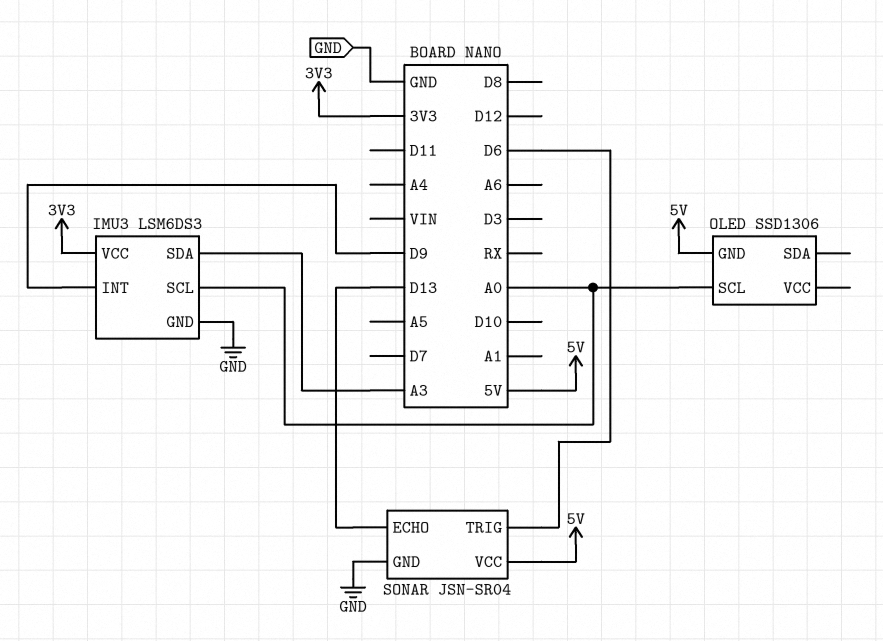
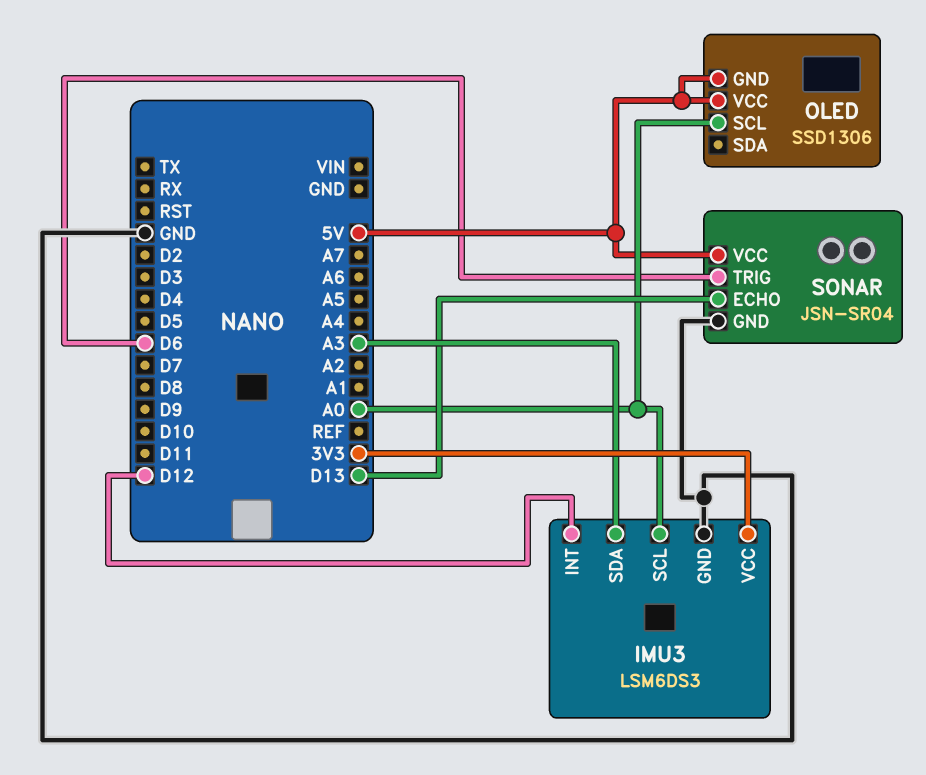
IMU3 pin INT: D9 -> D12
OLED pin VCC: none -> 5V

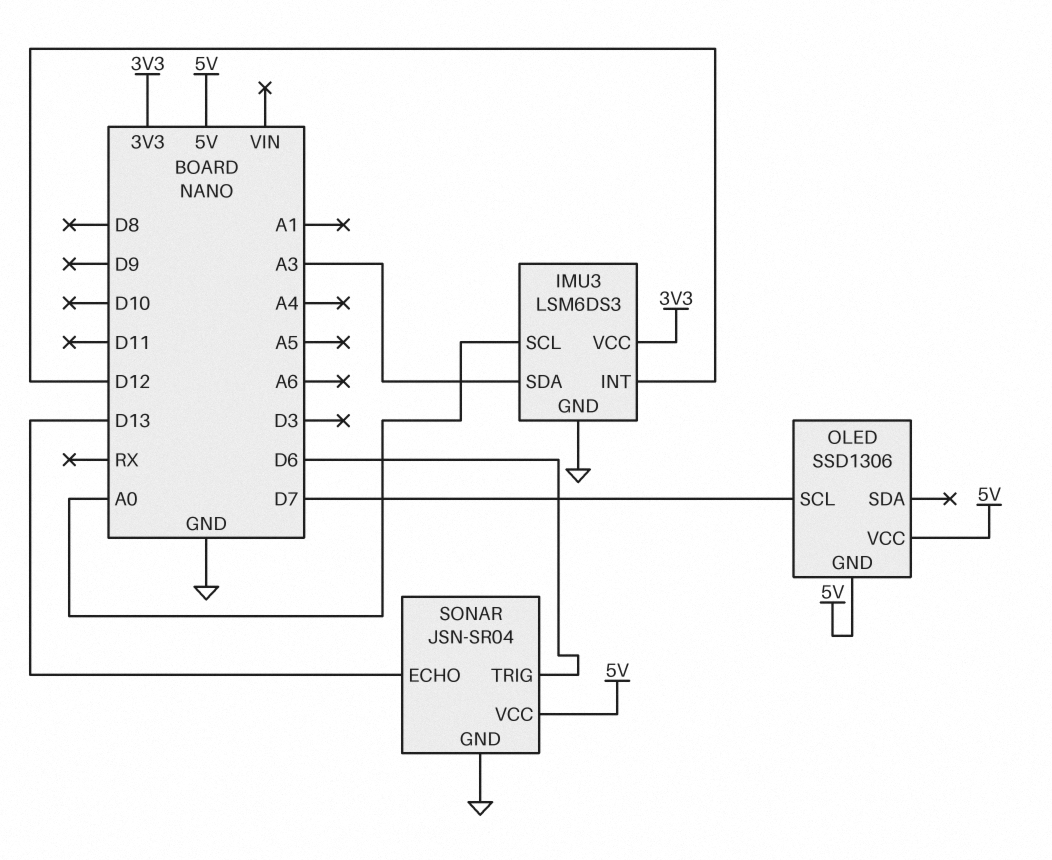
OLED pin SCL: A0 -> D7

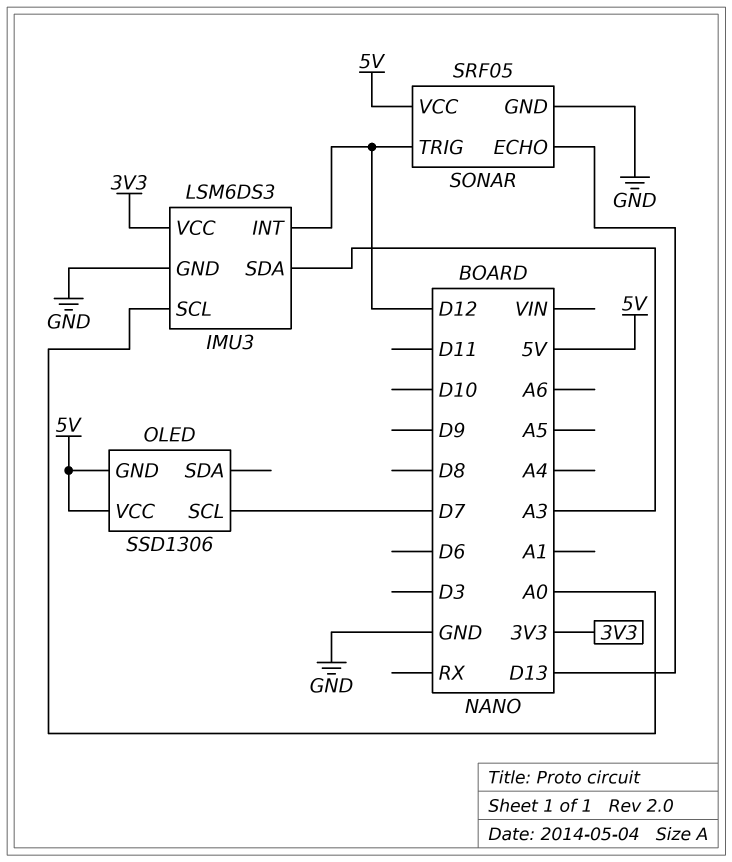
SONAR: JSN-SR04 -> SRF05
SONAR pin TRIG: D6 -> D12

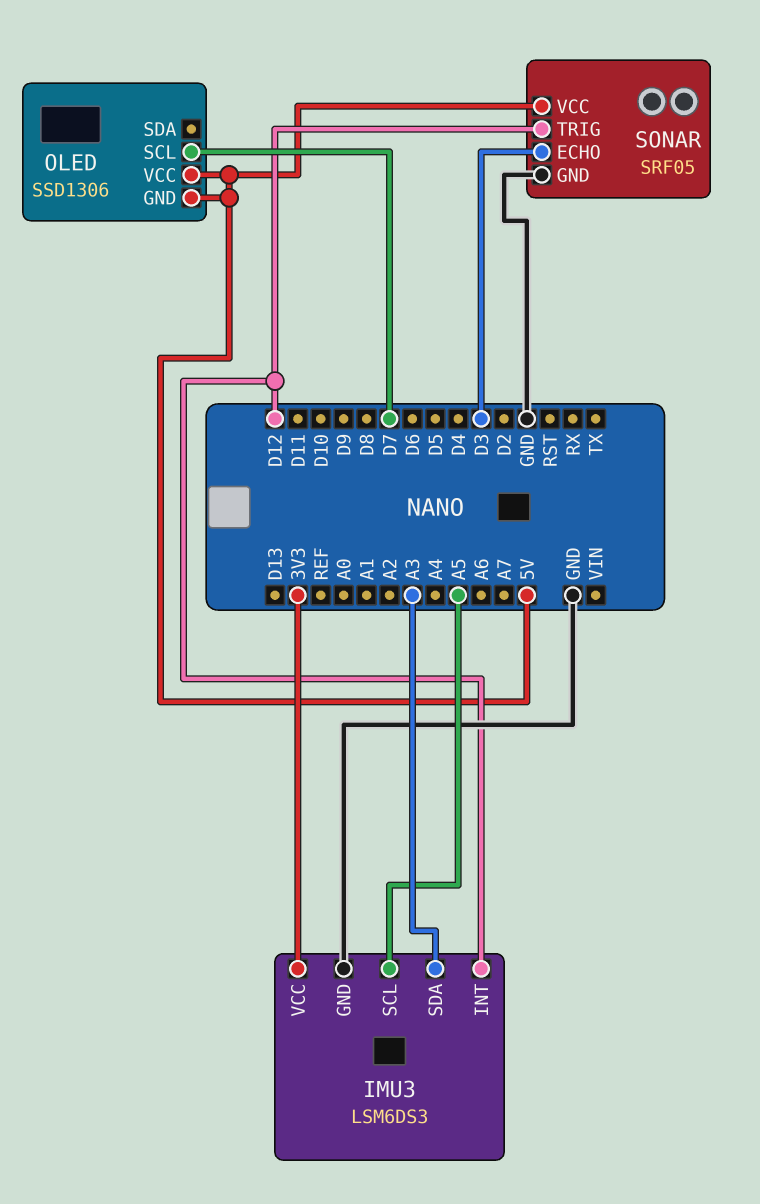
IMU3 pin SCL: A0 -> A5
SONAR pin ECHO: D13 -> D3

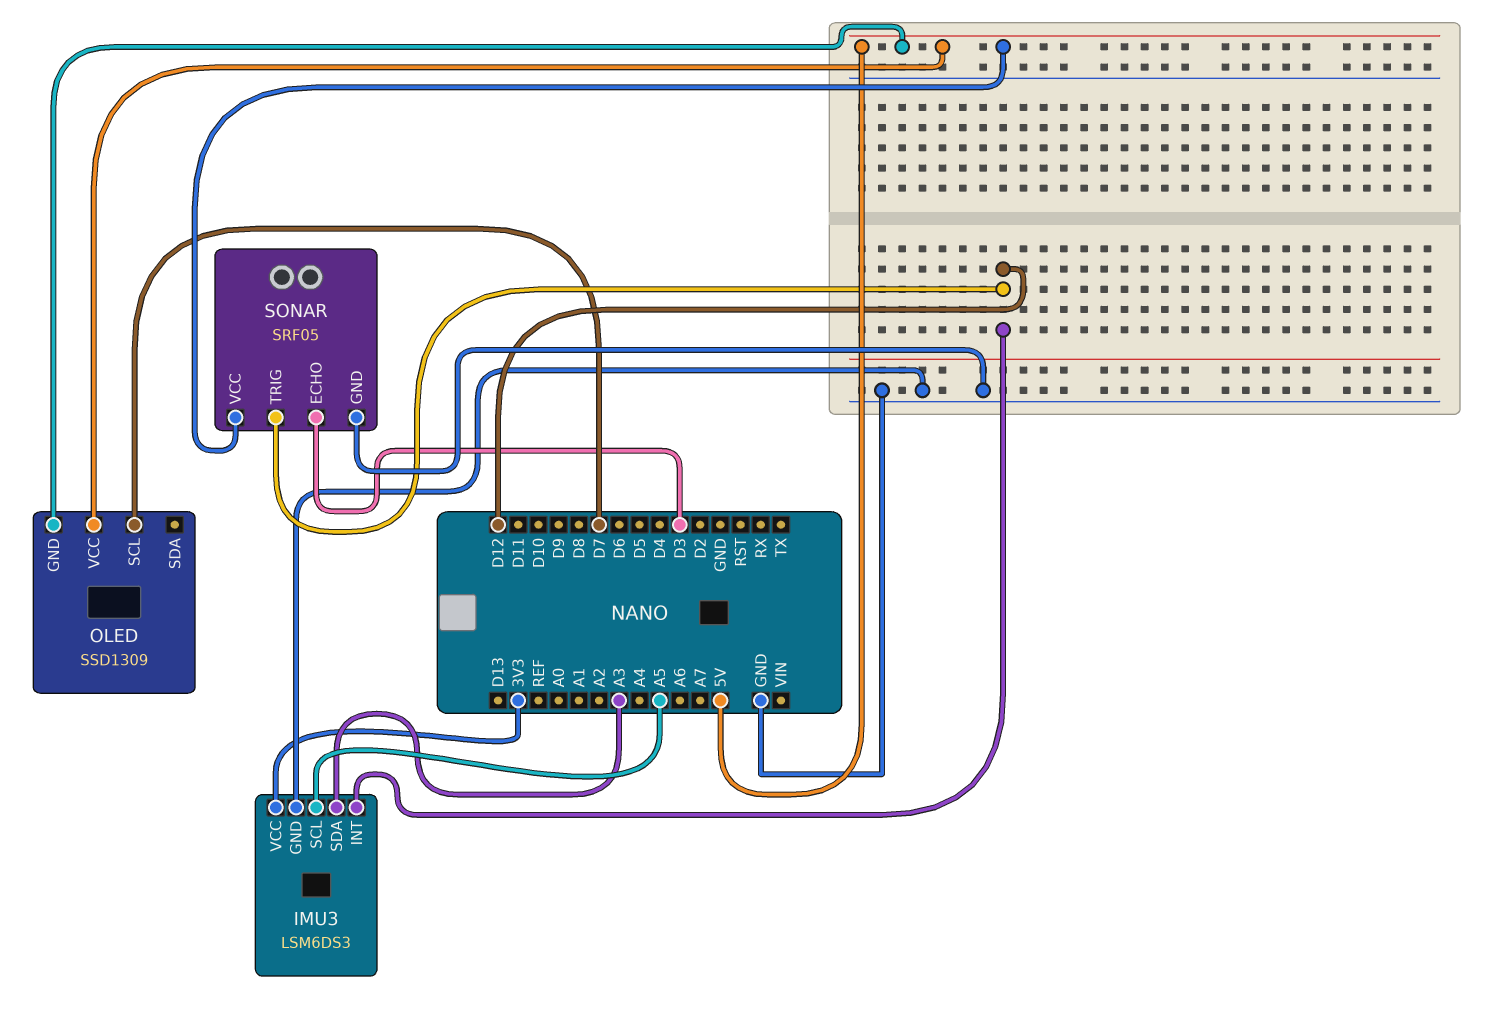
OLED: SSD1306 -> SSD1309

